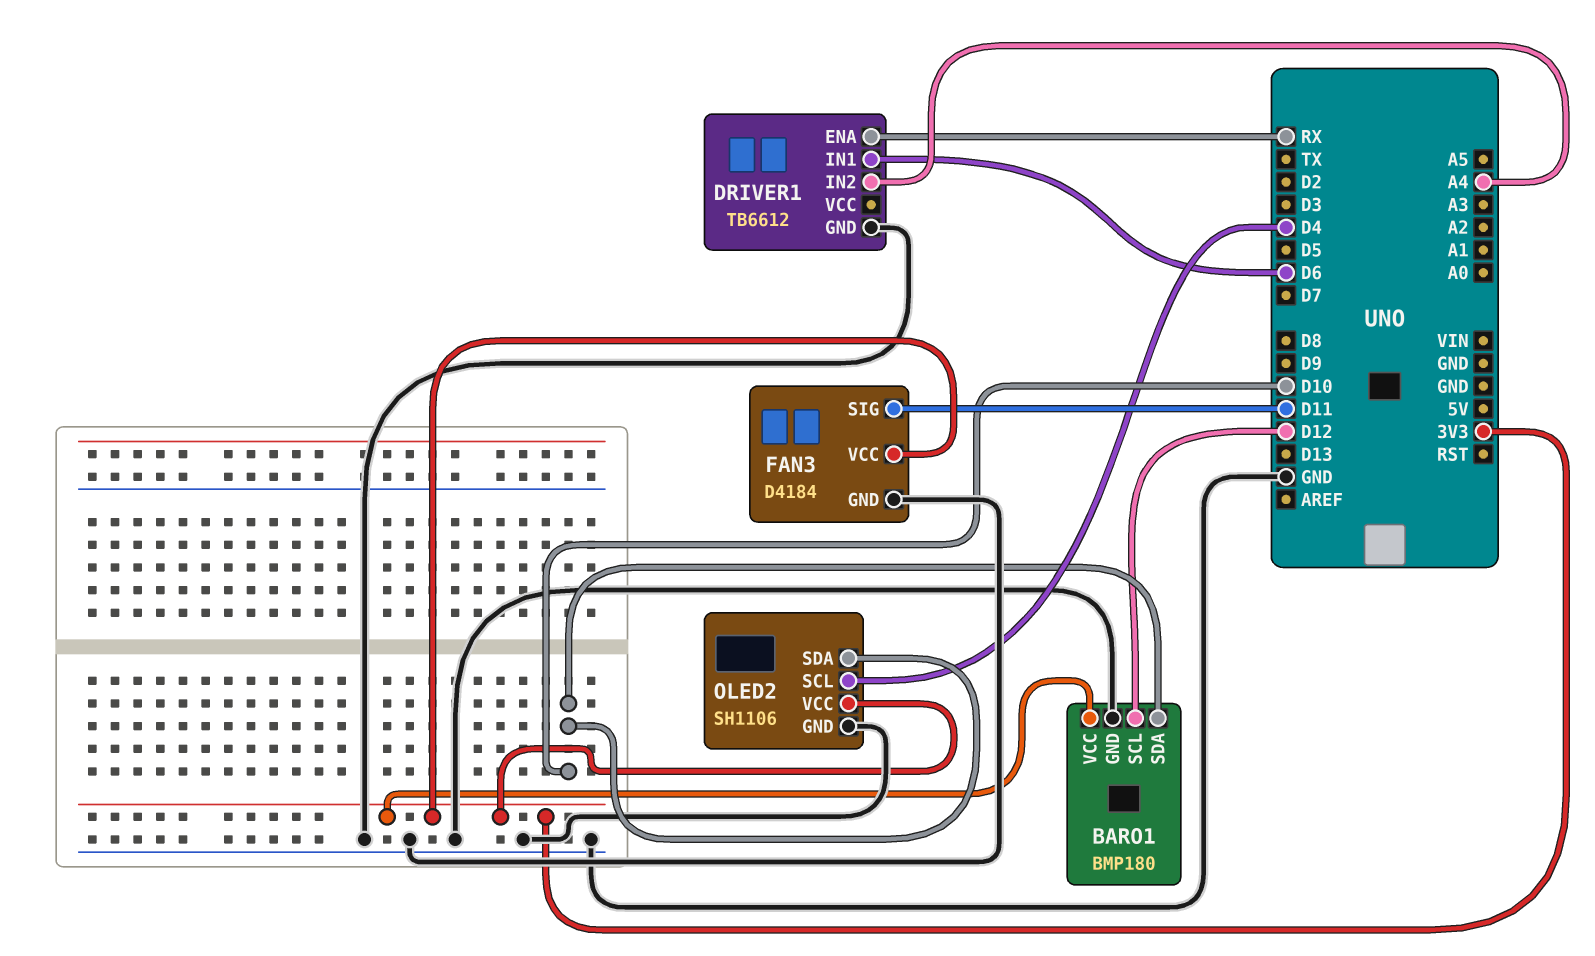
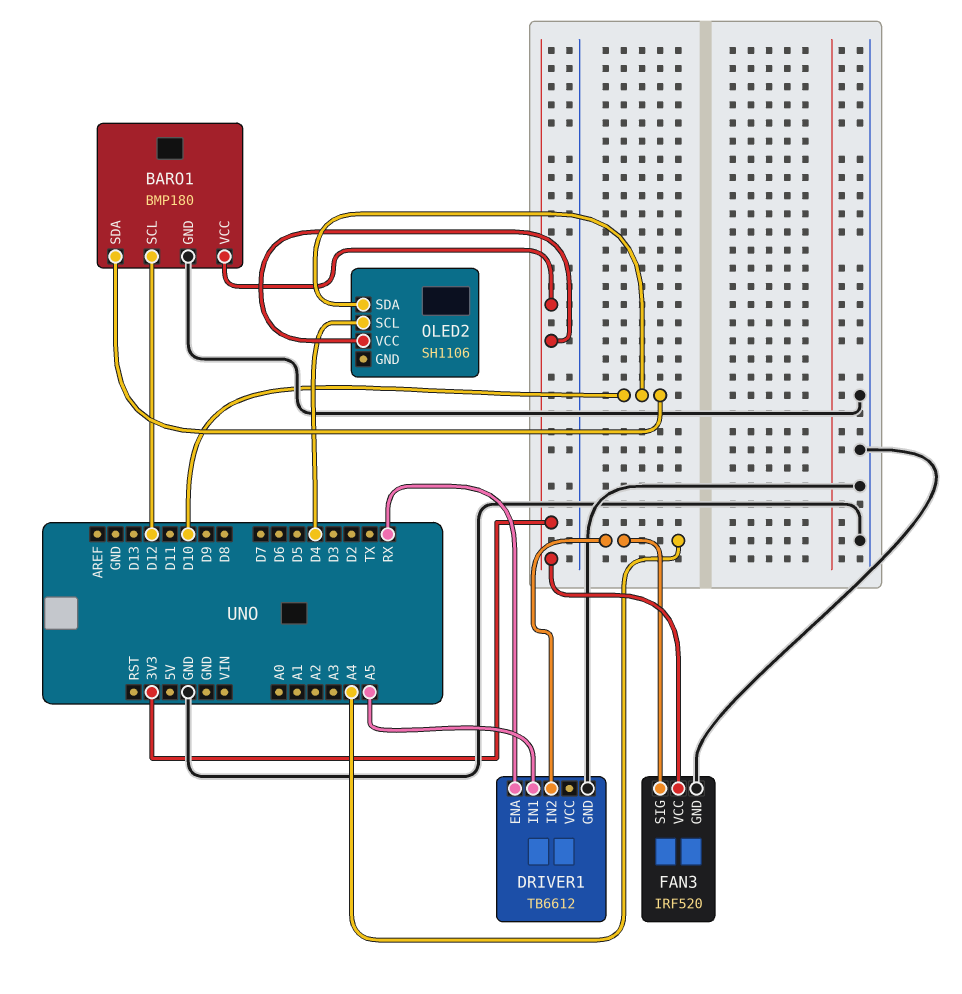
DRIVER1 pin IN1: D6 -> A5
FAN3: D4184 -> IRF520
FAN3 pin SIG: D11 -> A4
OLED2 pin GND: GND -> none

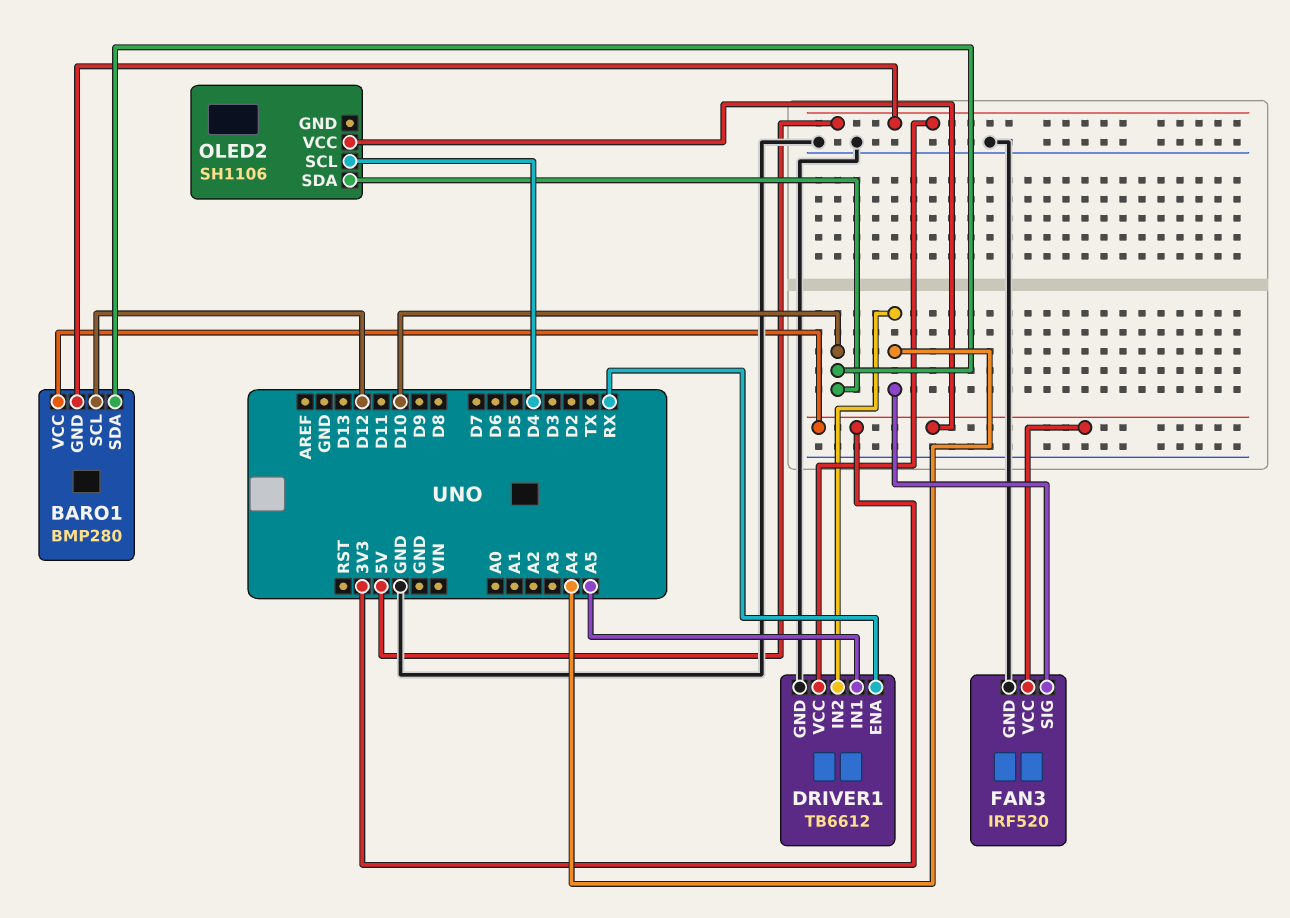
BARO1: BMP180 -> BMP280
BARO1 pin GND: GND -> 5V
DRIVER1 pin VCC: none -> 5V

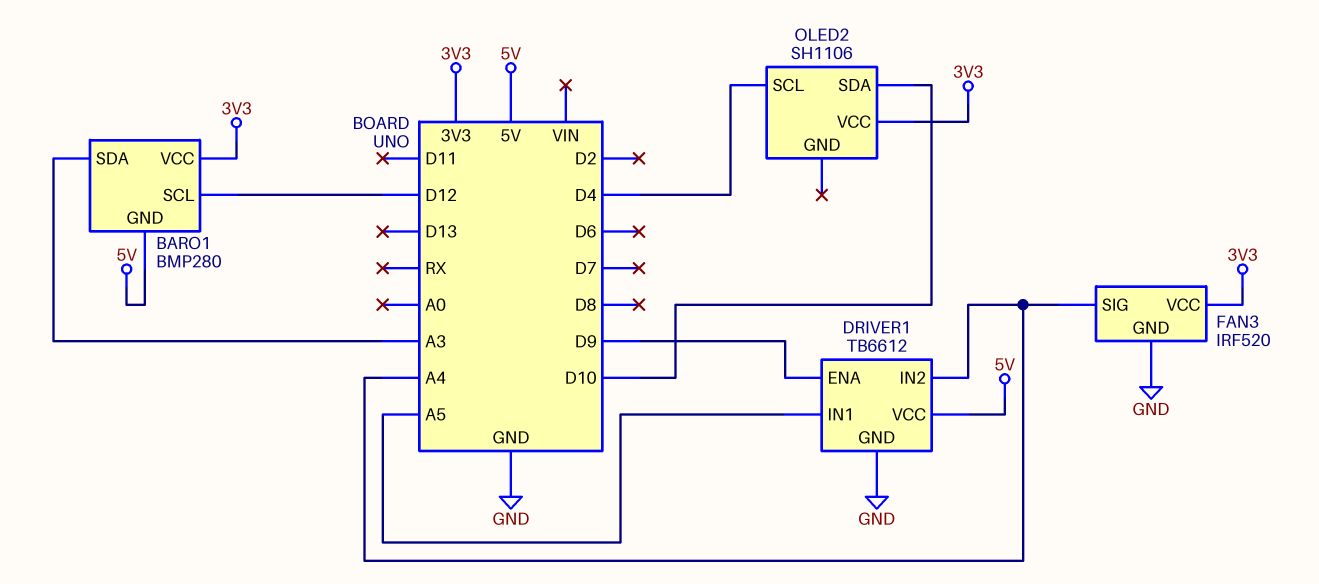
BARO1 pin SDA: D10 -> A3
DRIVER1 pin ENA: RX -> D9

